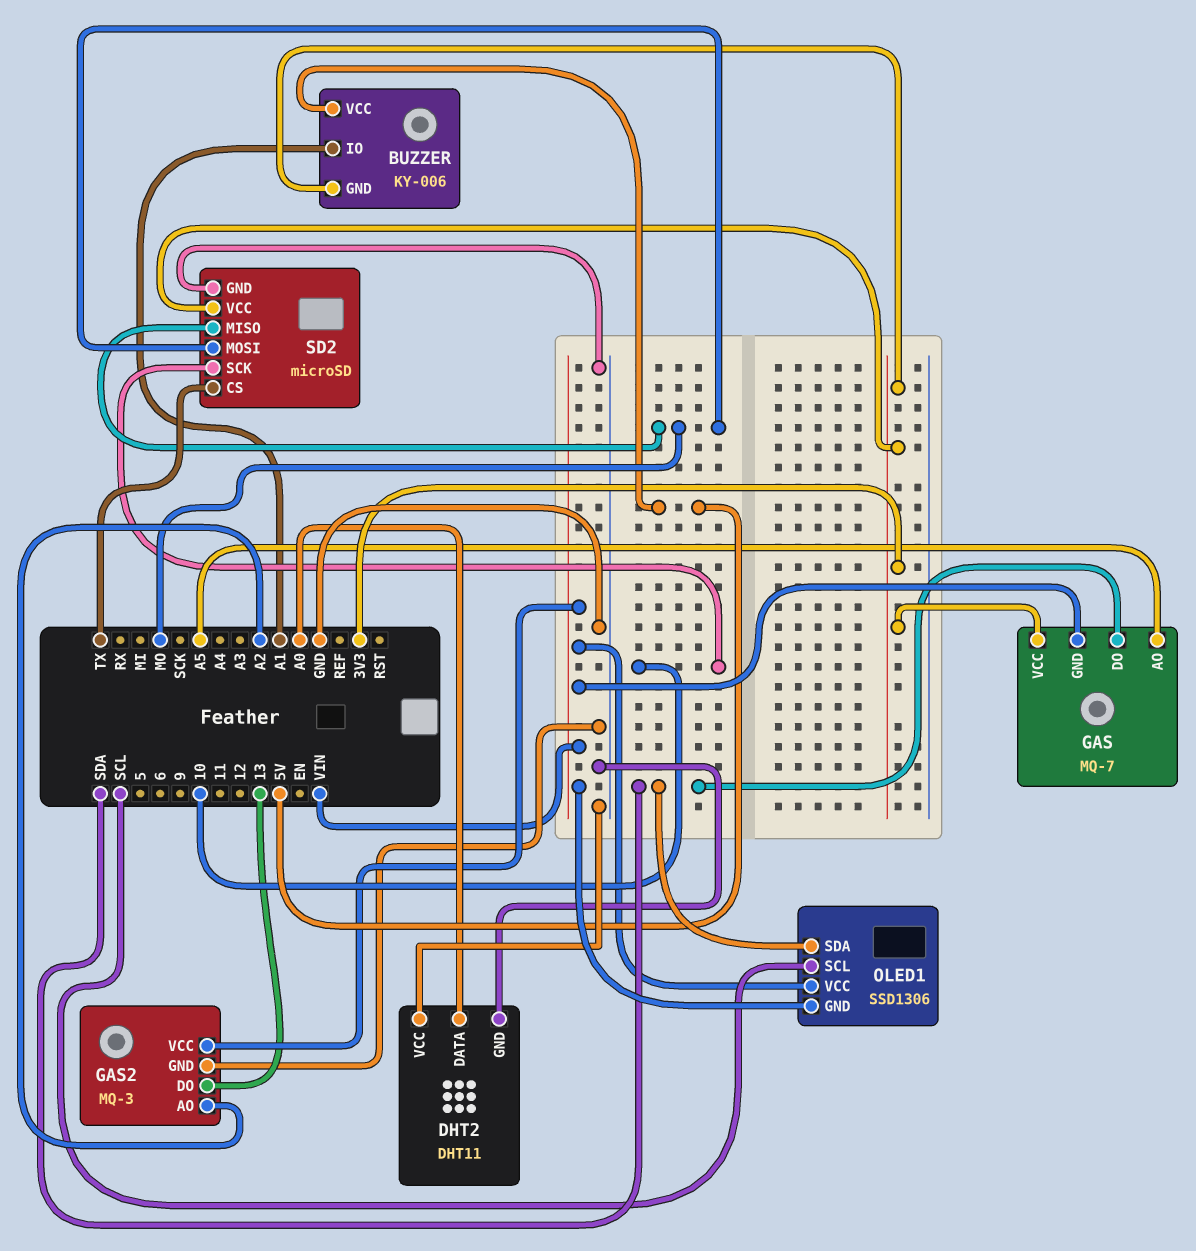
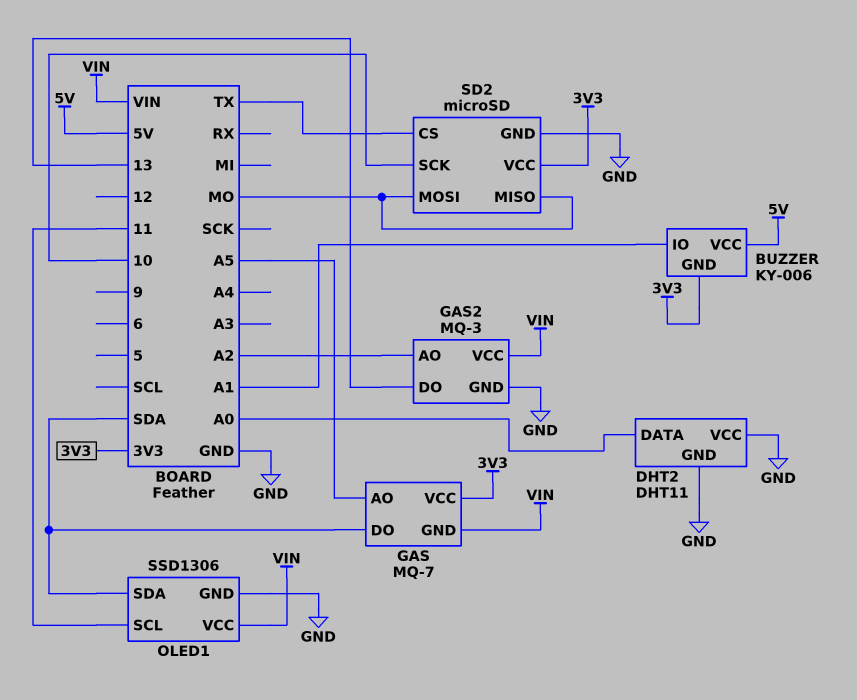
OLED1 pin GND: VIN -> GND
OLED1 pin SCL: SCL -> 11

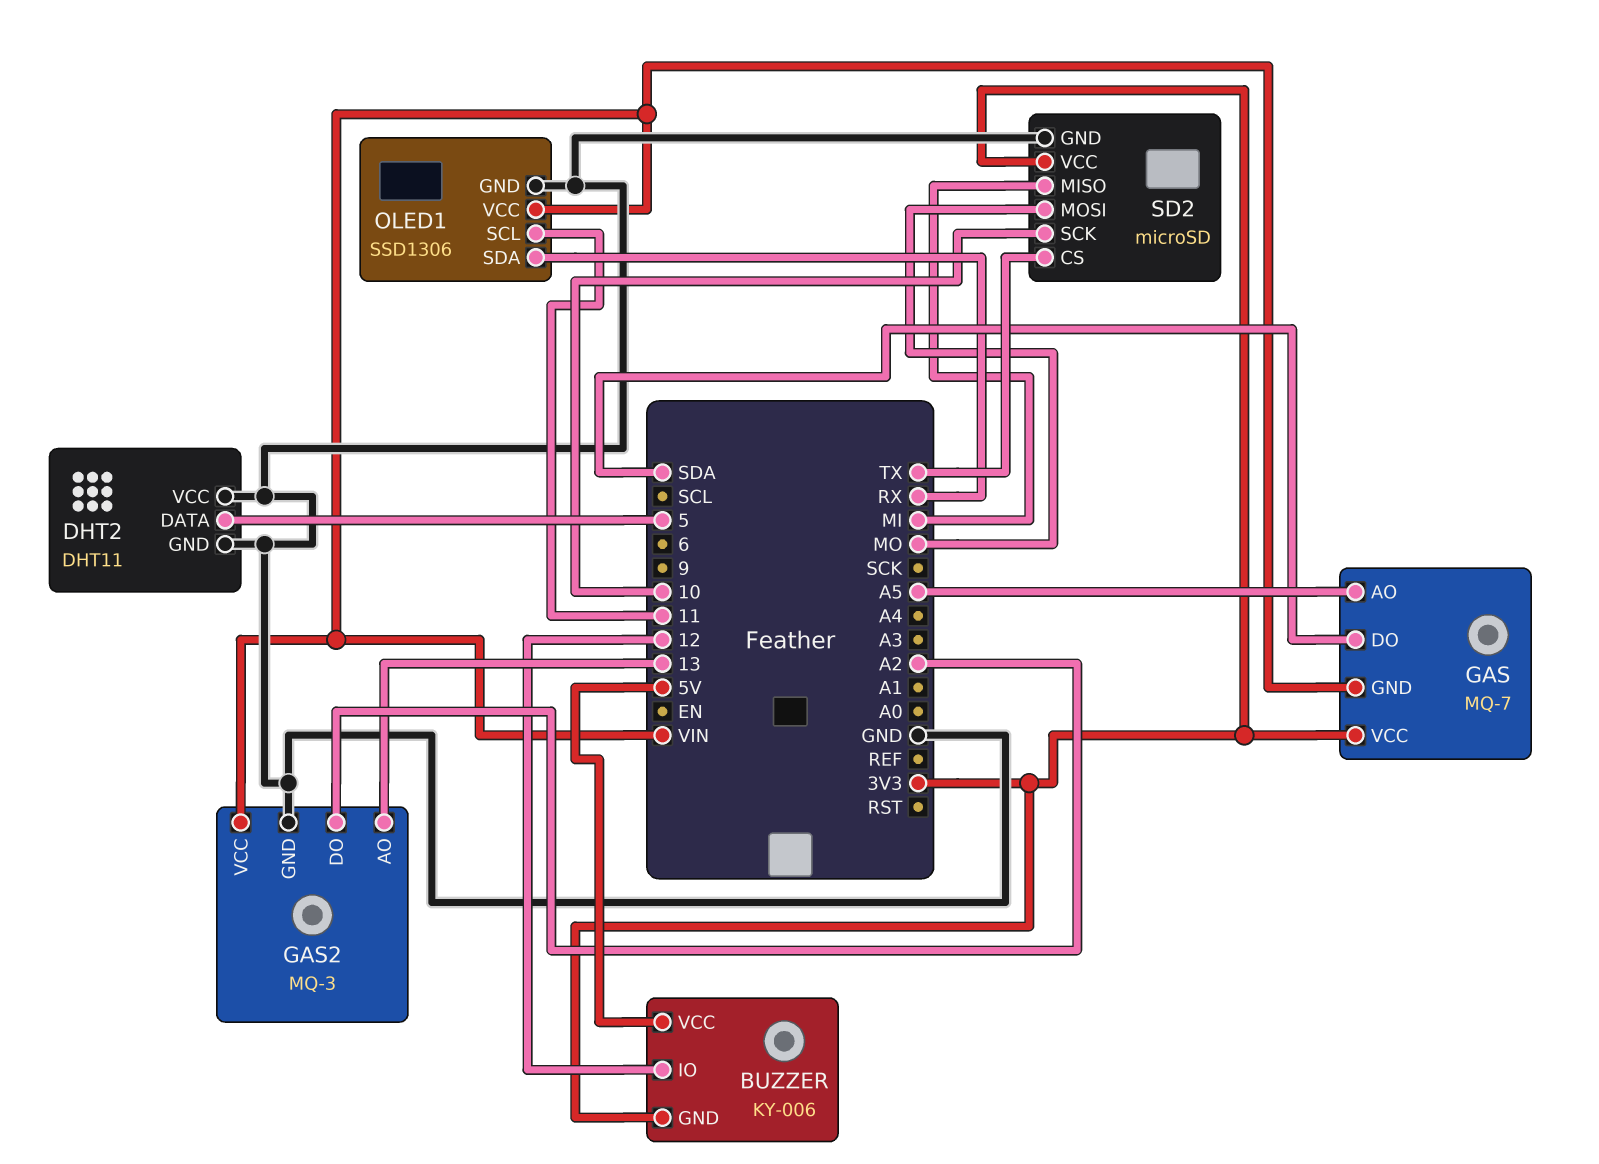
BUZZER pin IO: A1 -> 12
DHT2 pin DATA: A0 -> 5
GAS2 pin AO: A2 -> 13
GAS2 pin DO: 13 -> A2
OLED1 pin SDA: SDA -> RX
SD2 pin MISO: MO -> MI

